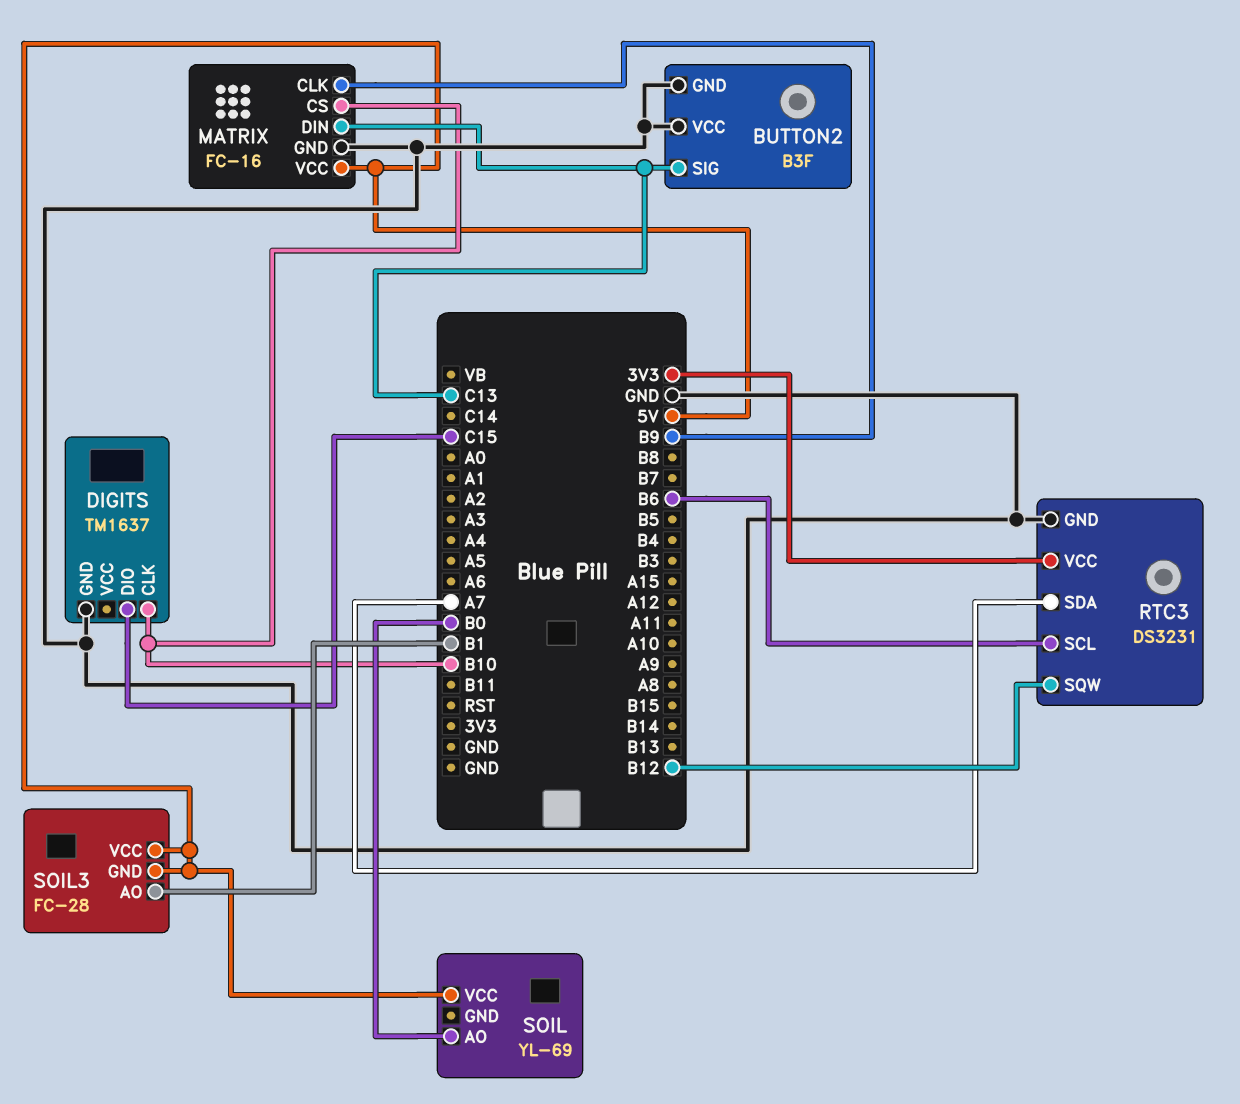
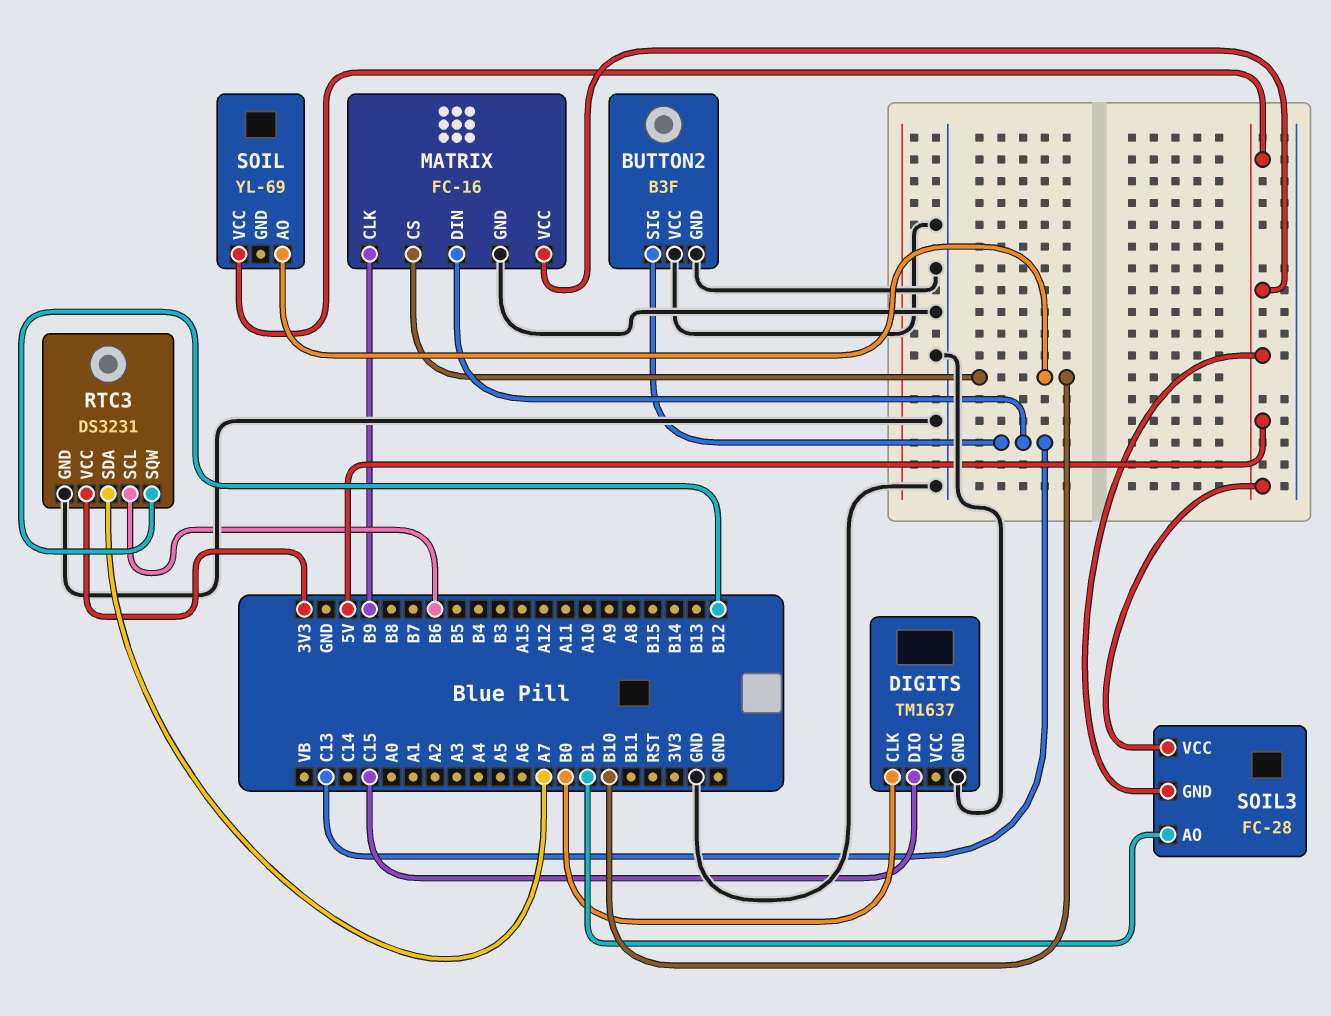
DIGITS pin CLK: B10 -> B0
SOIL pin AO: B0 -> B10

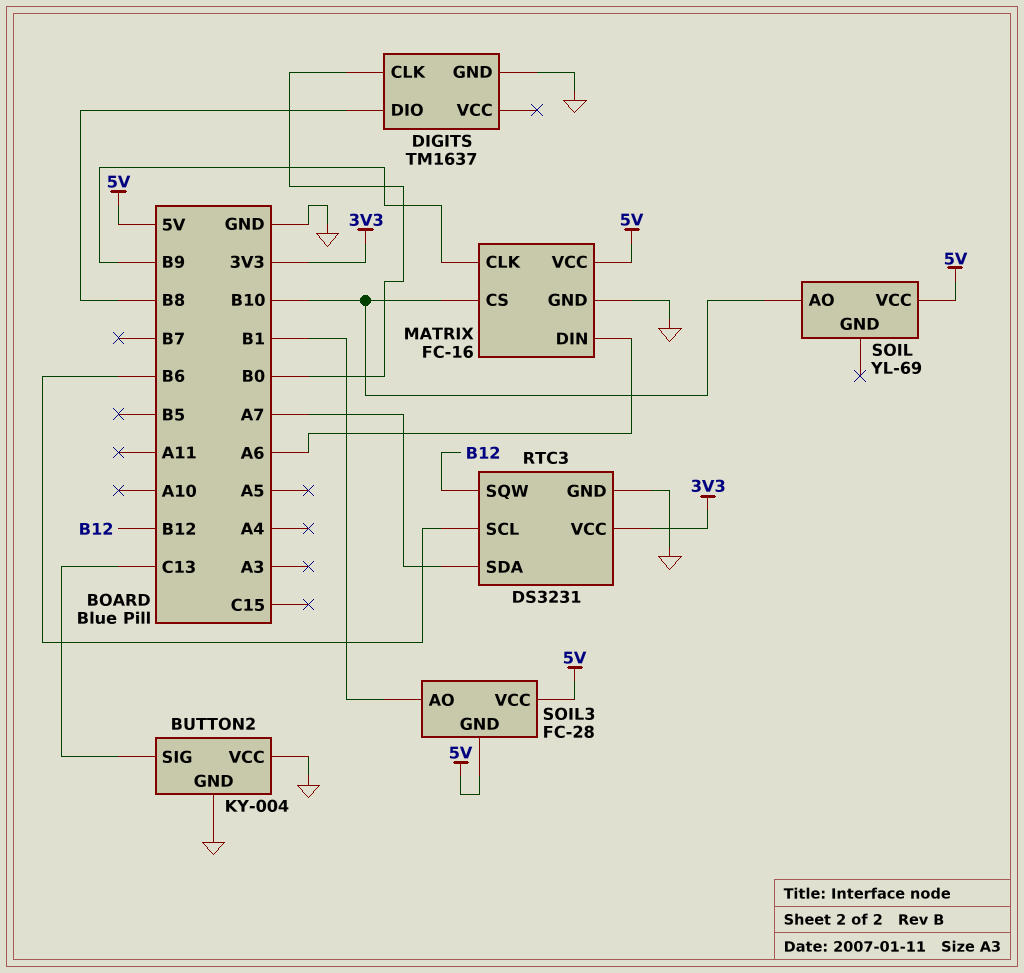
BUTTON2: B3F -> KY-004
DIGITS pin DIO: C15 -> B8
MATRIX pin DIN: C13 -> A6

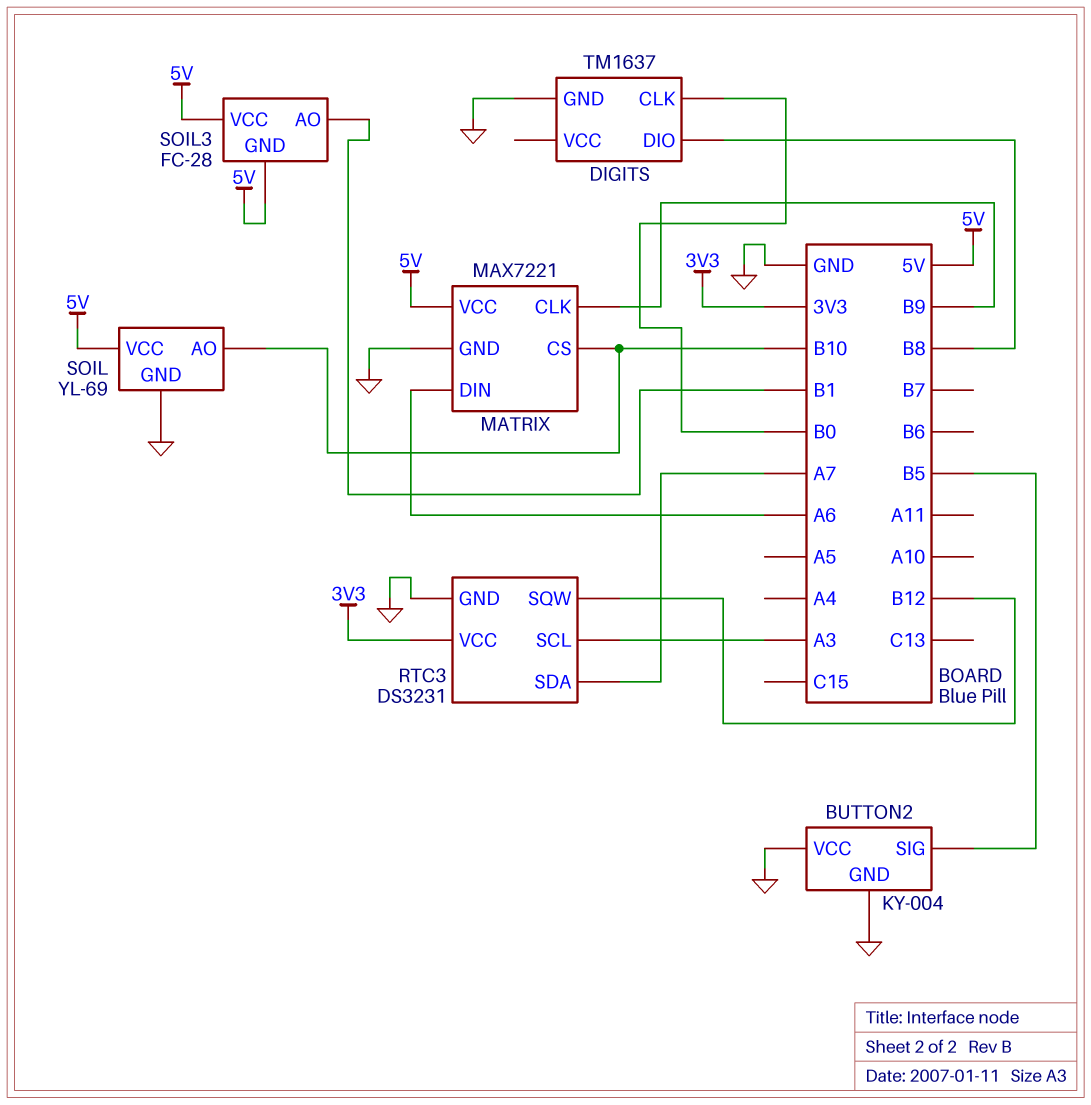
BUTTON2 pin SIG: C13 -> B5
MATRIX: FC-16 -> MAX7221
RTC3 pin SCL: B6 -> A3
SOIL pin GND: none -> GND

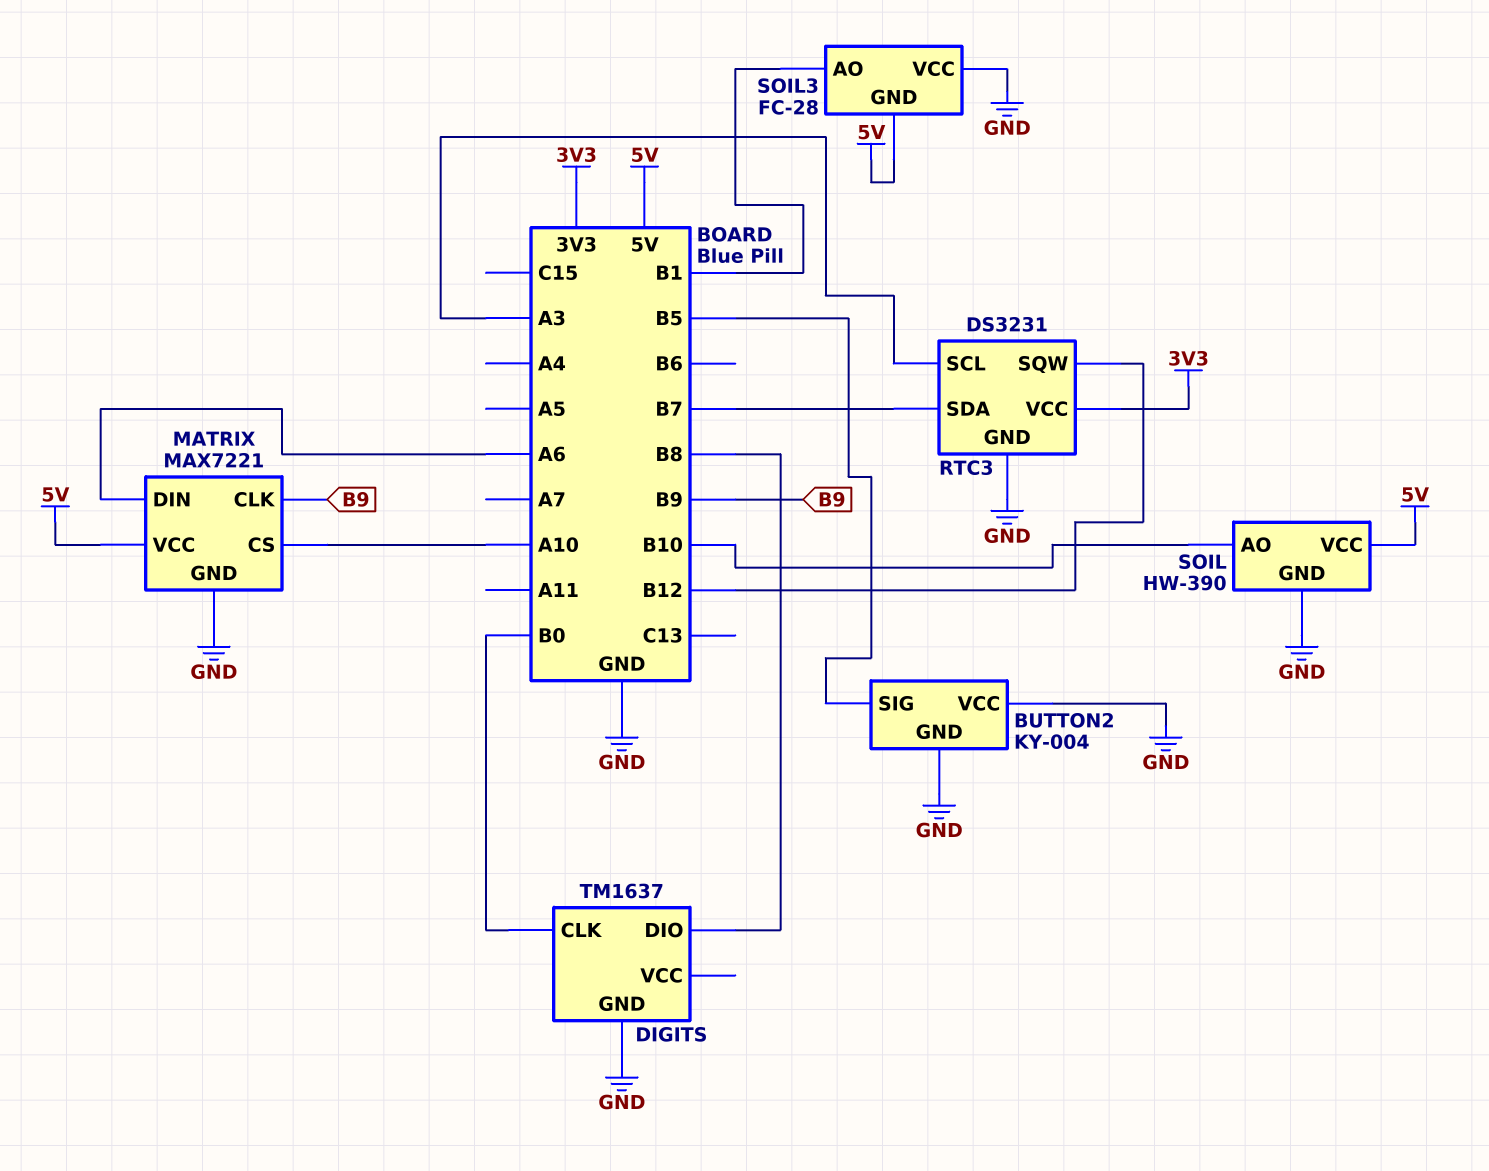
MATRIX pin CS: B10 -> A10
RTC3 pin SDA: A7 -> B7
SOIL: YL-69 -> HW-390
SOIL3 pin VCC: 5V -> GND

